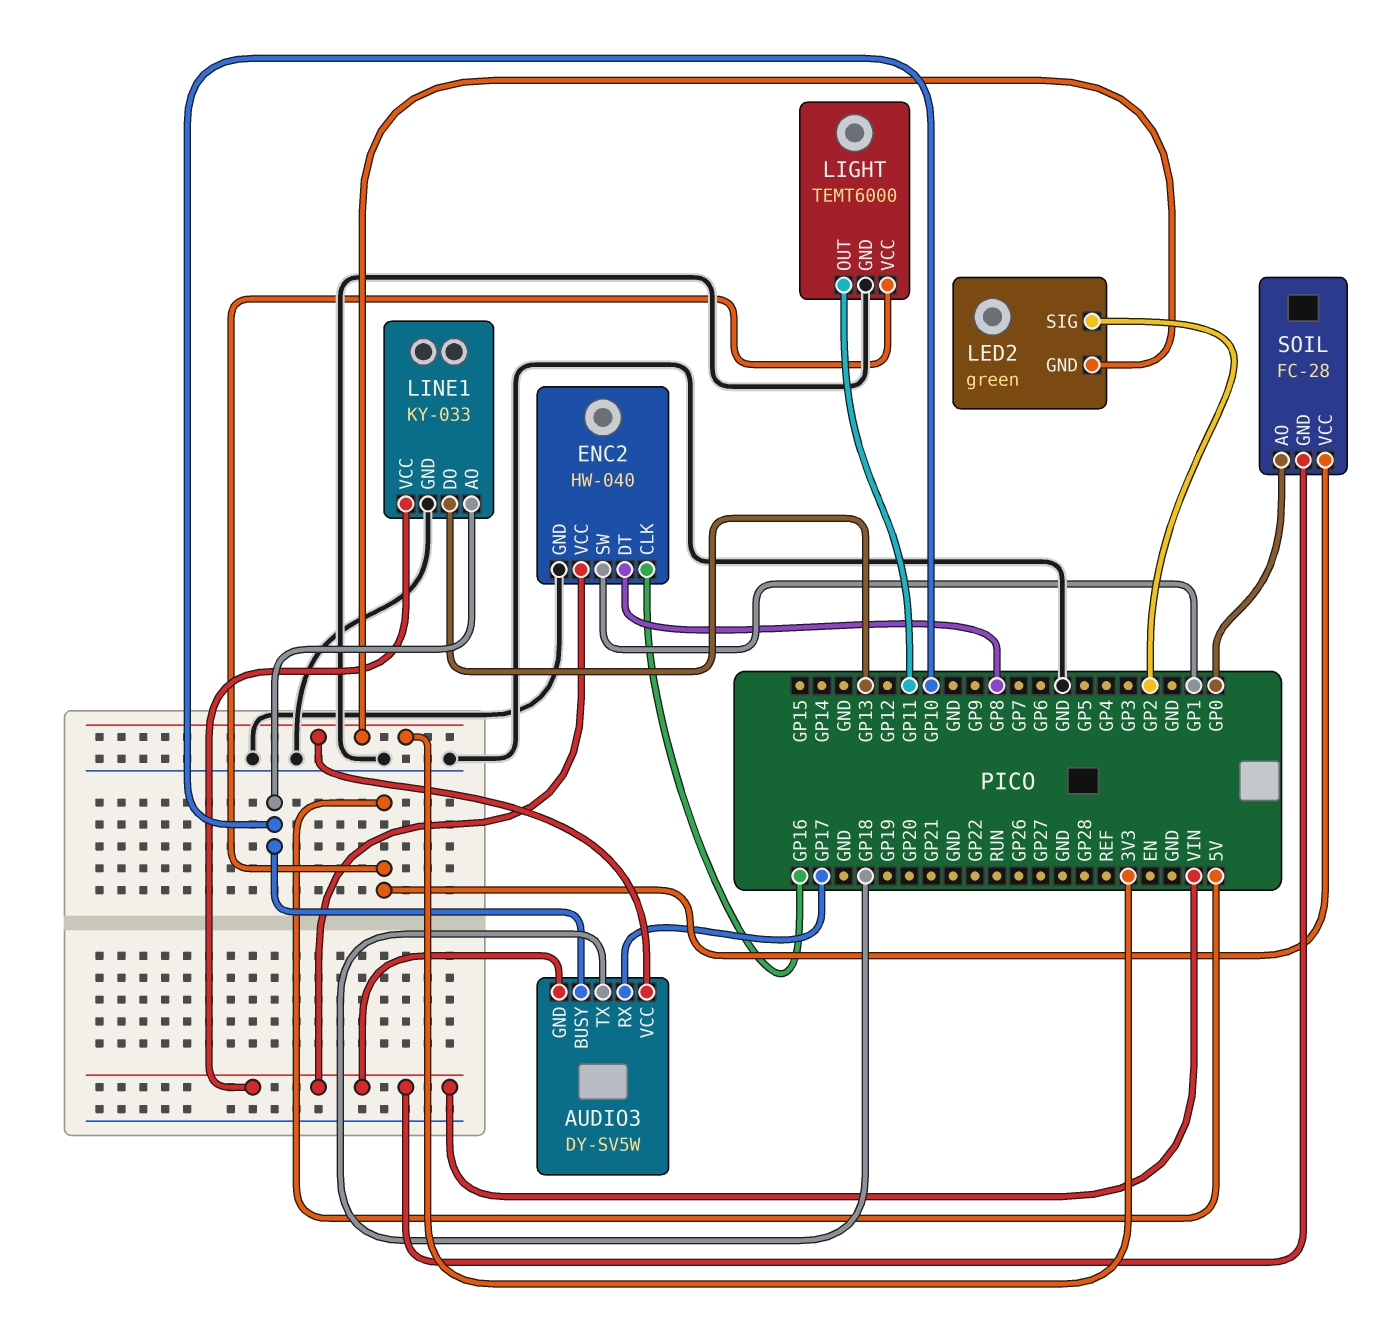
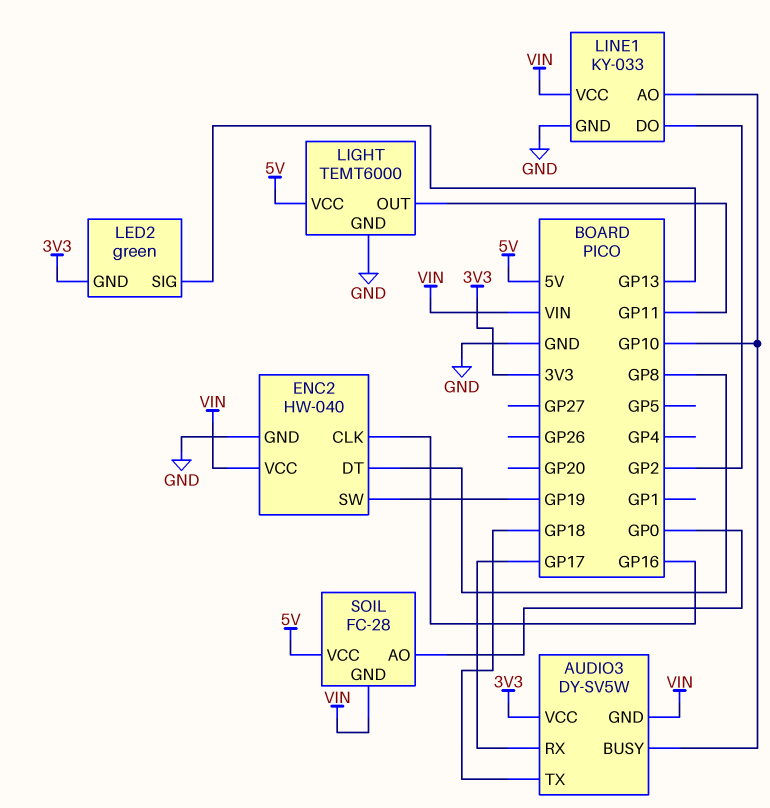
ENC2 pin SW: GP1 -> GP19
LED2 pin SIG: GP2 -> GP13
LINE1 pin DO: GP13 -> GP2

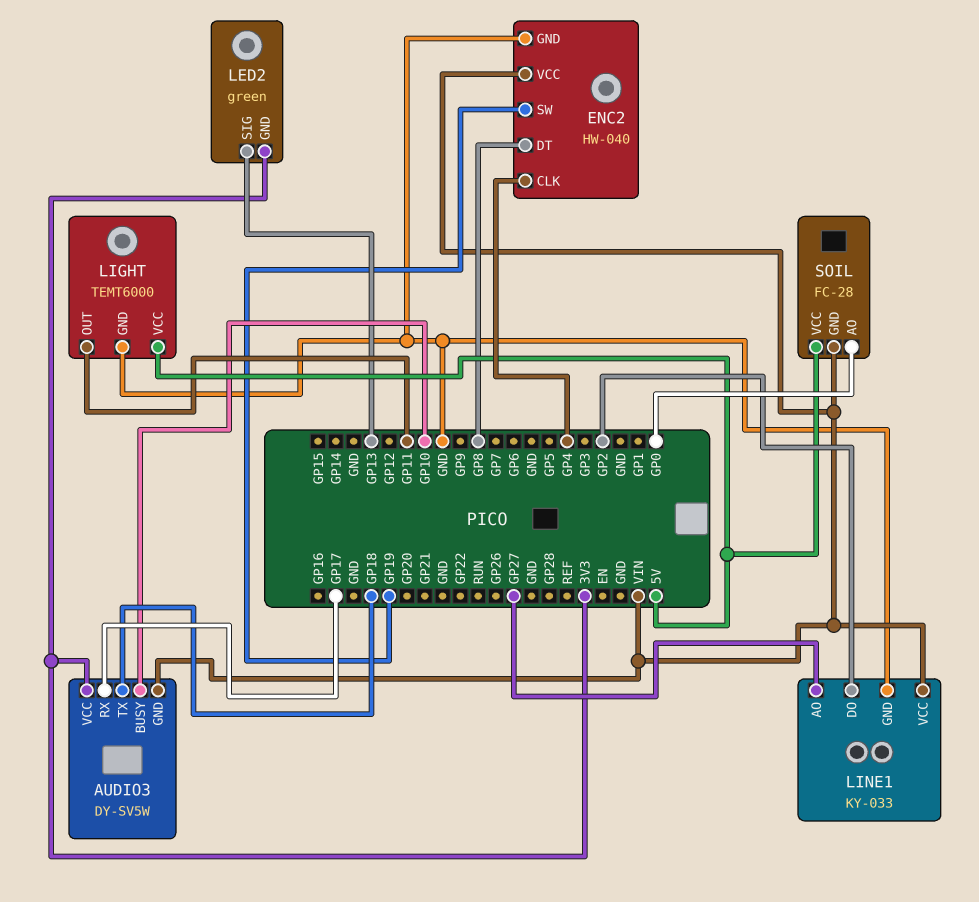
ENC2 pin CLK: GP16 -> GP4
LINE1 pin AO: GP10 -> GP27

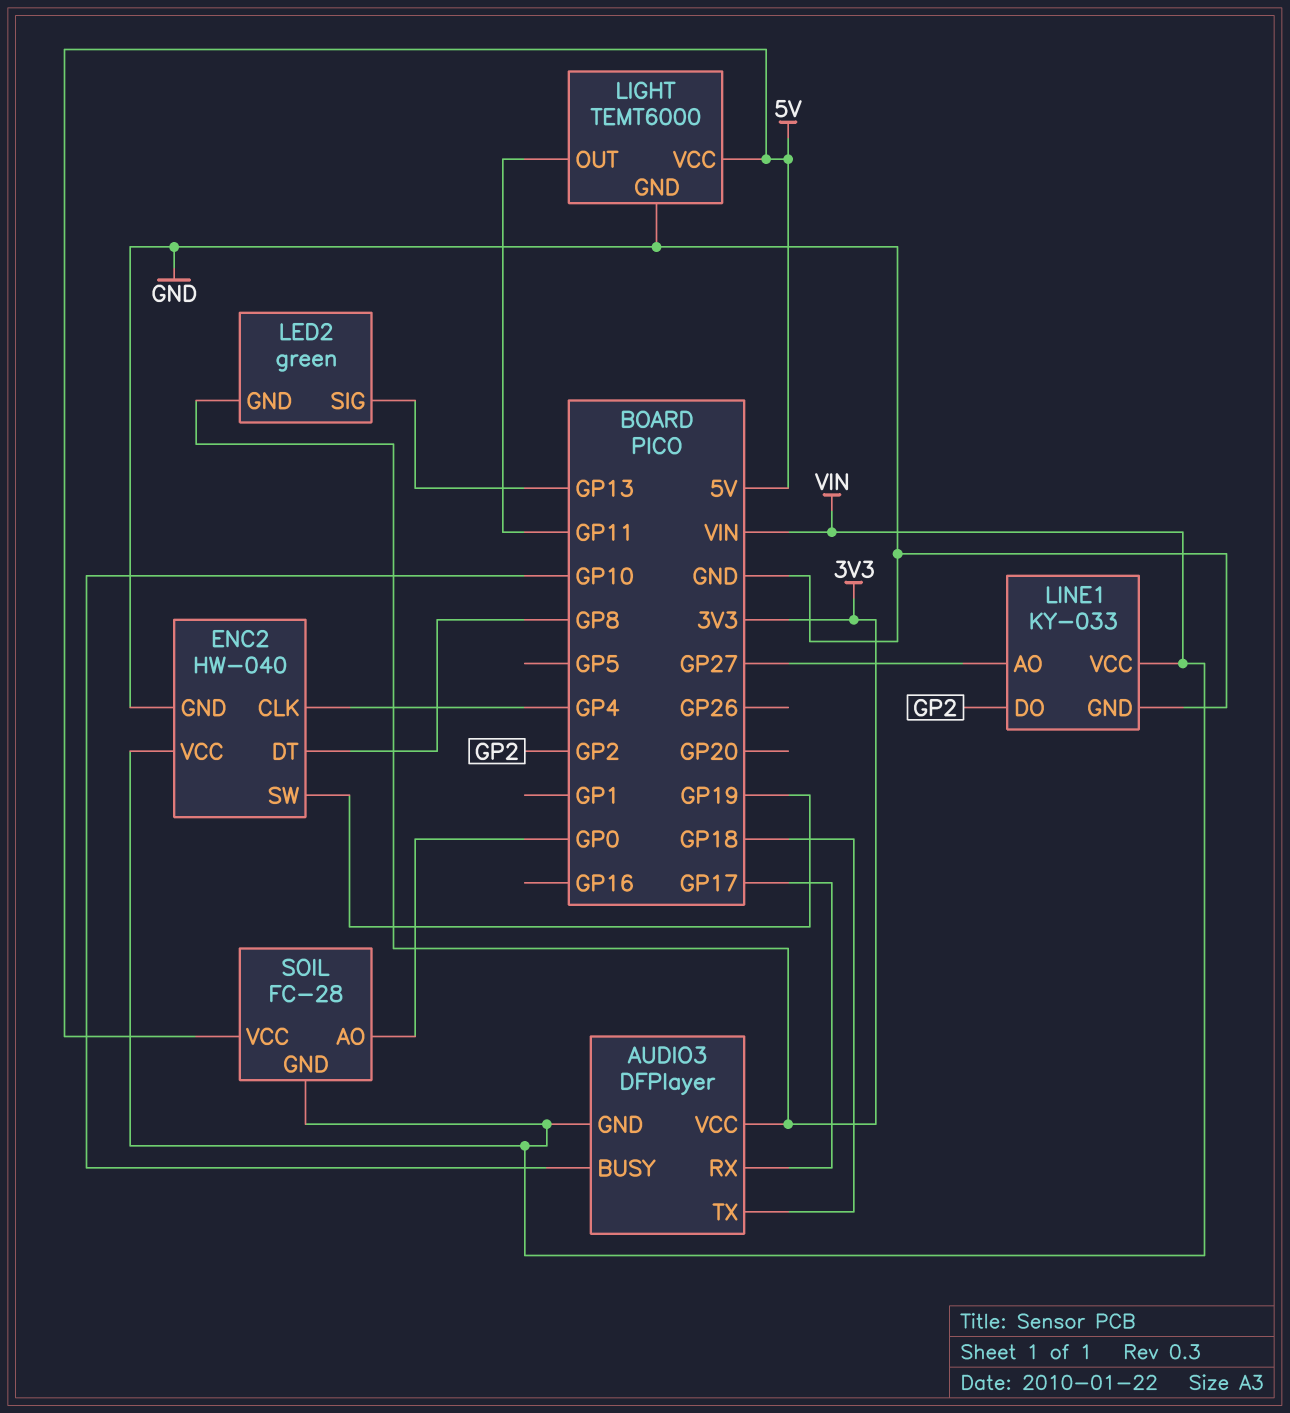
AUDIO3: DY-SV5W -> DFPlayer

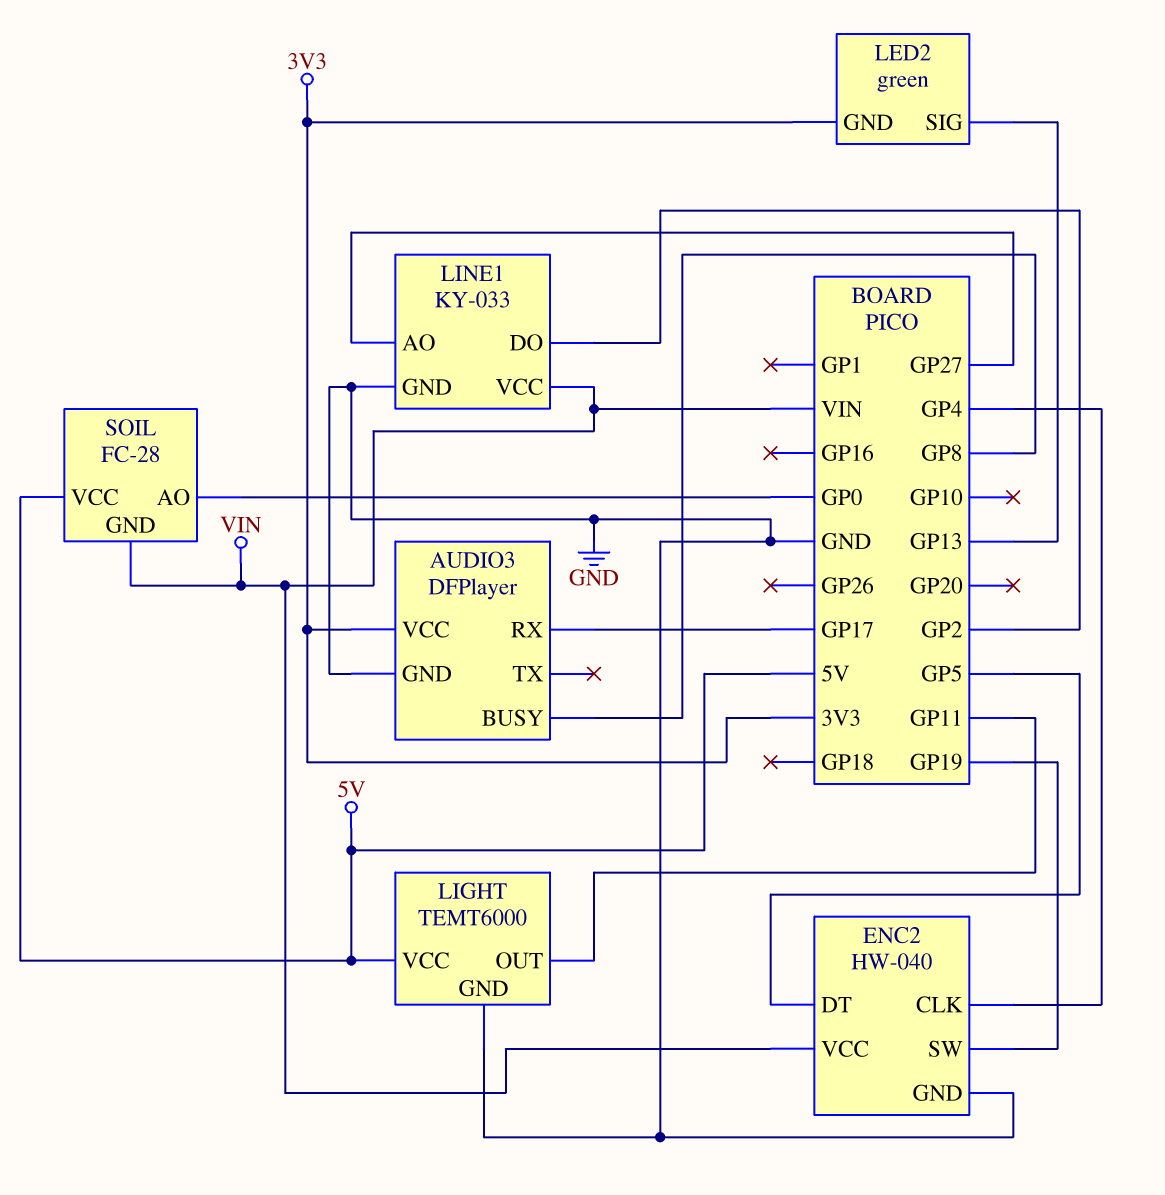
AUDIO3 pin BUSY: GP10 -> GP8
AUDIO3 pin GND: VIN -> GND
AUDIO3 pin TX: GP18 -> none
ENC2 pin DT: GP8 -> GP5

